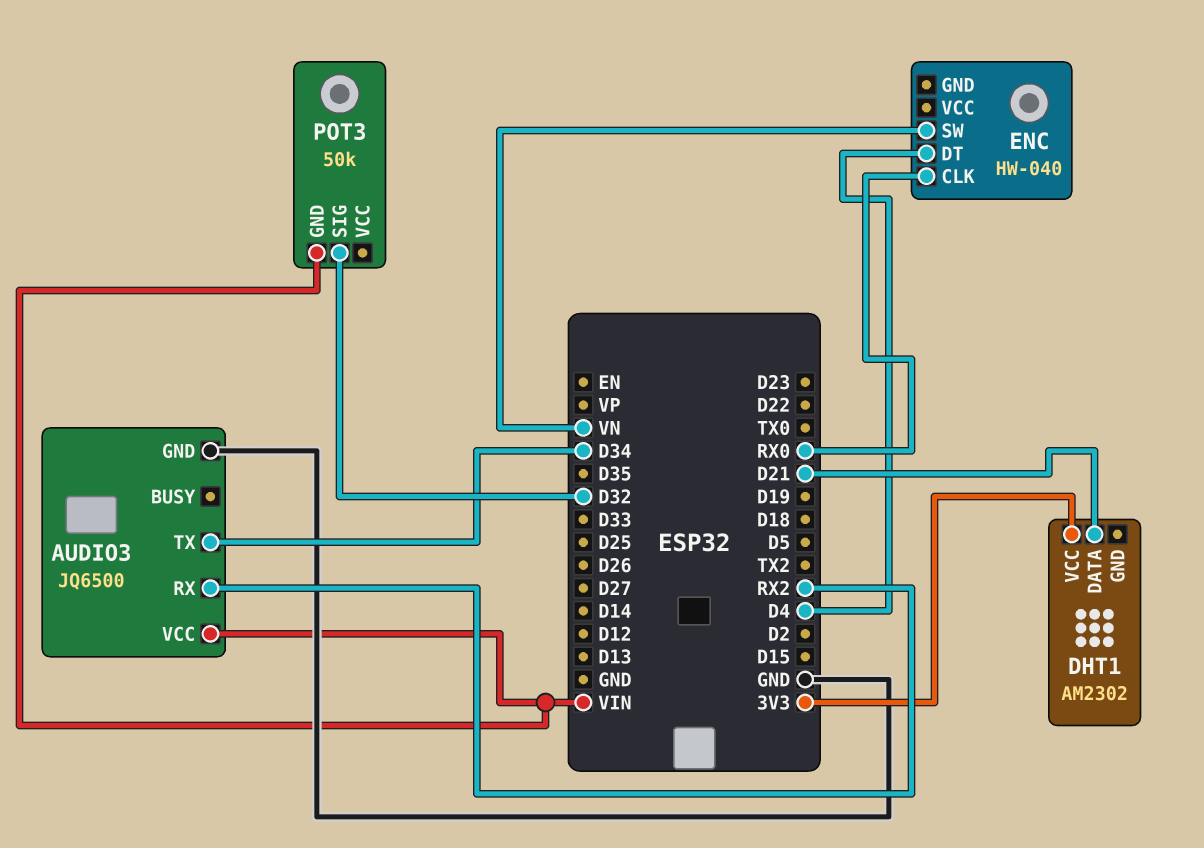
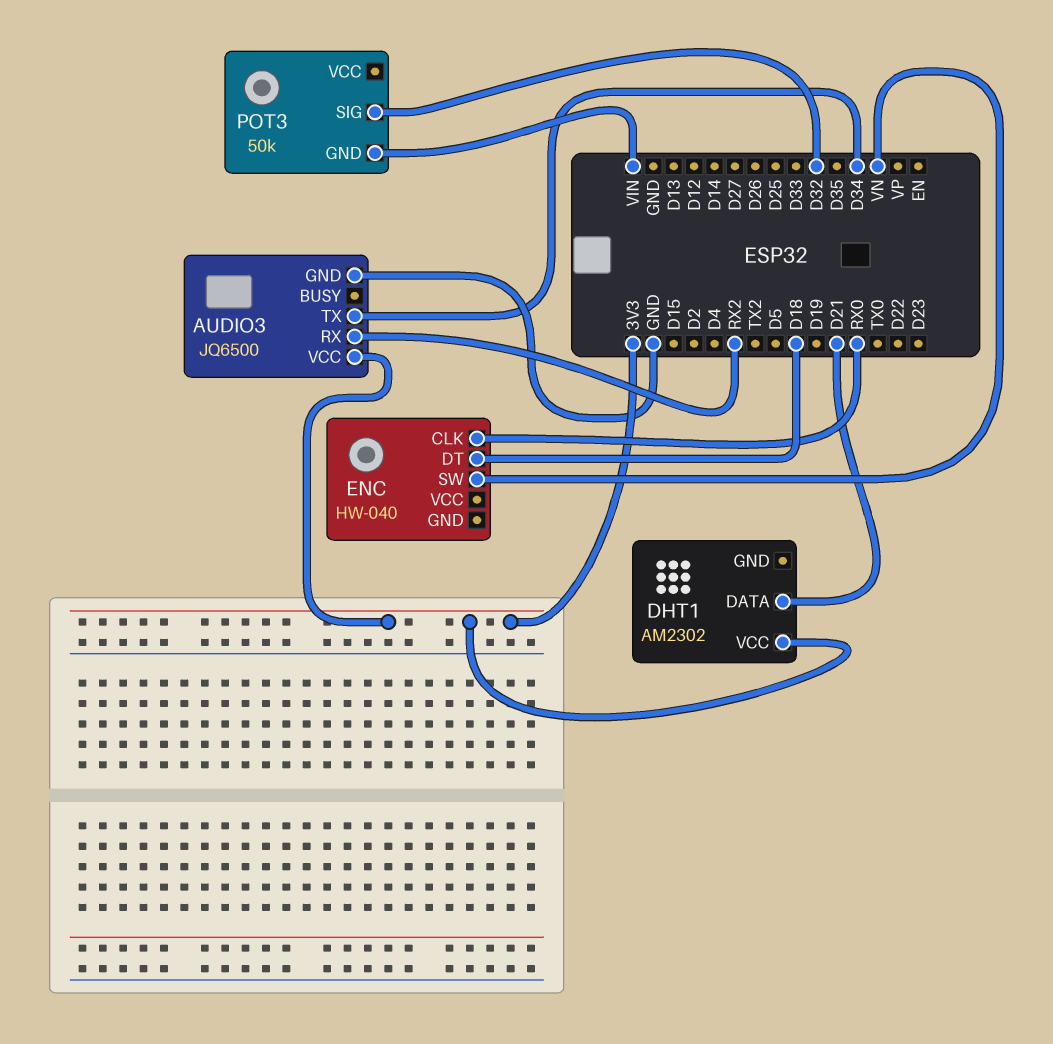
AUDIO3 pin VCC: VIN -> 3V3
ENC pin DT: D4 -> D18

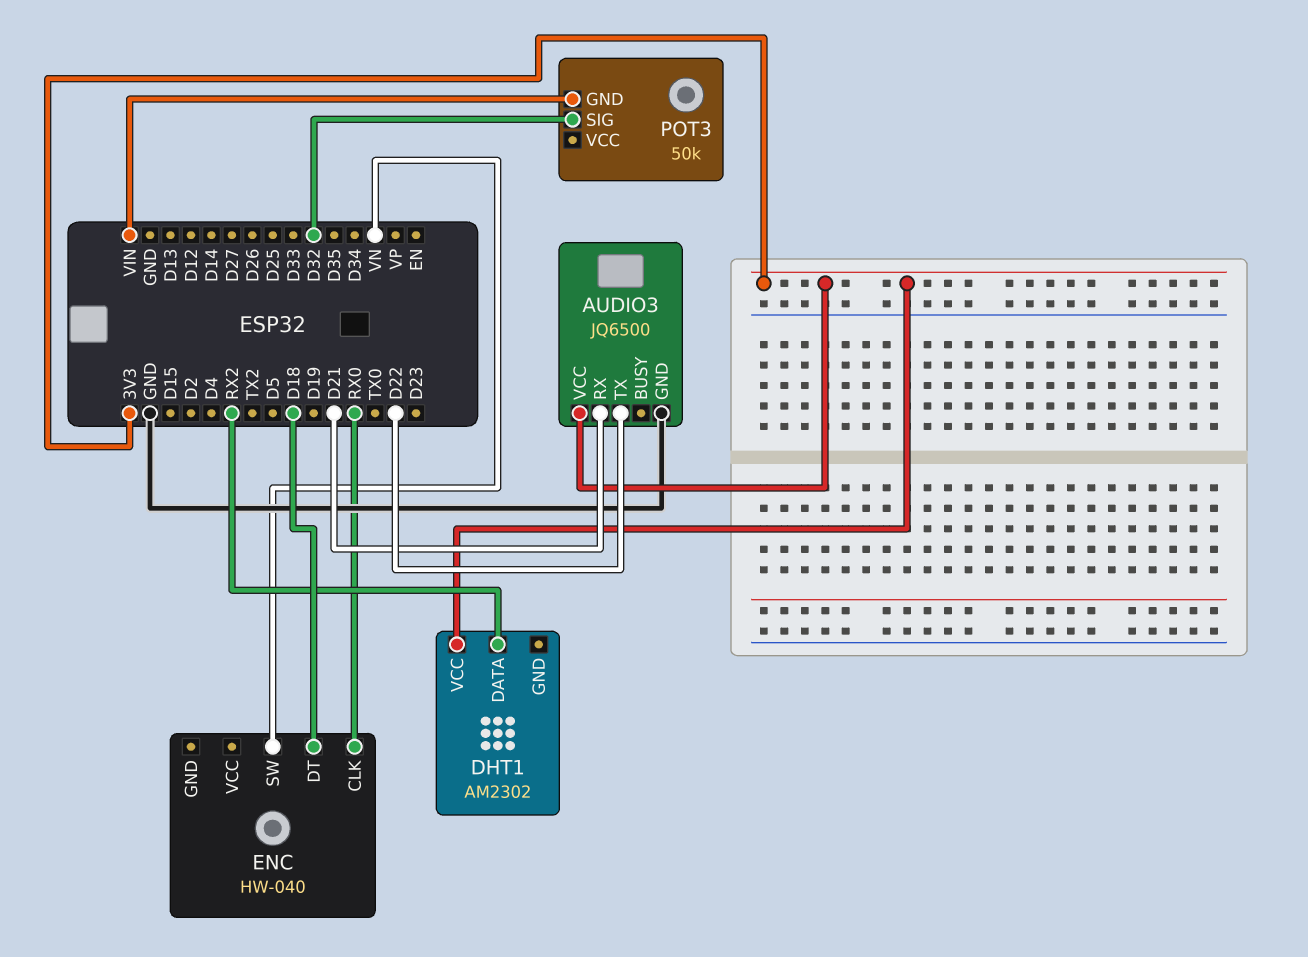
AUDIO3 pin RX: RX2 -> D21
AUDIO3 pin TX: D34 -> D22
DHT1 pin DATA: D21 -> RX2

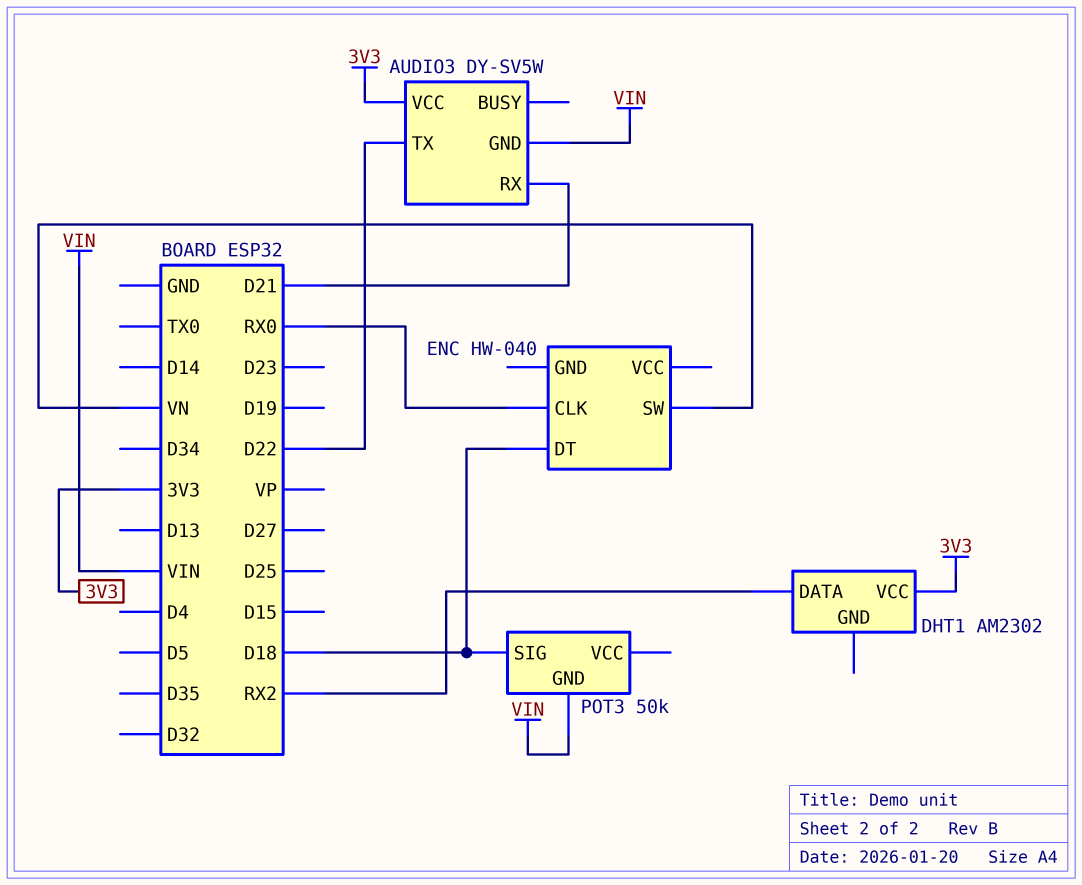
AUDIO3: JQ6500 -> DY-SV5W
AUDIO3 pin GND: GND -> VIN
POT3 pin SIG: D32 -> D18

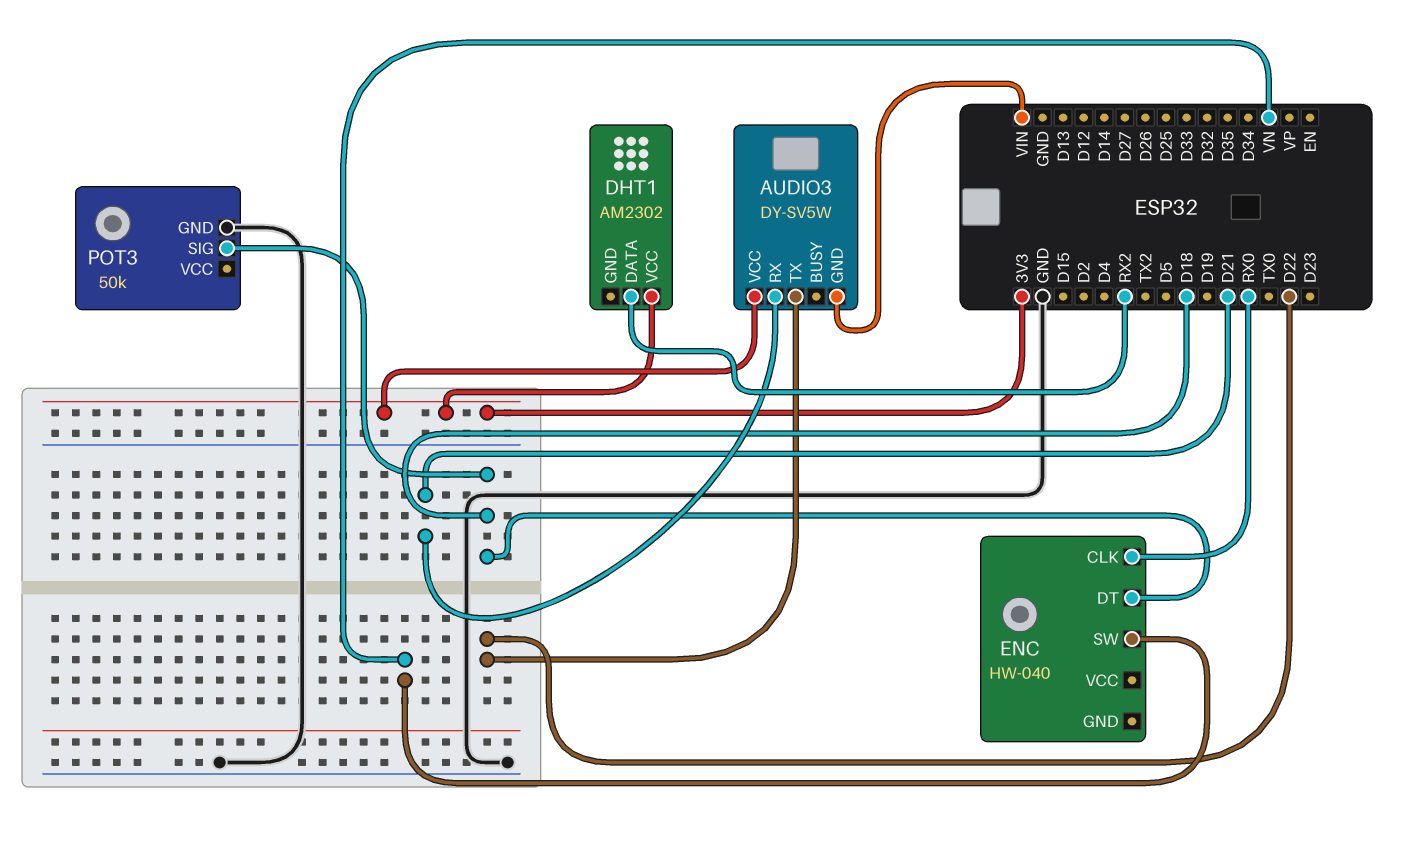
POT3 pin GND: VIN -> GND

